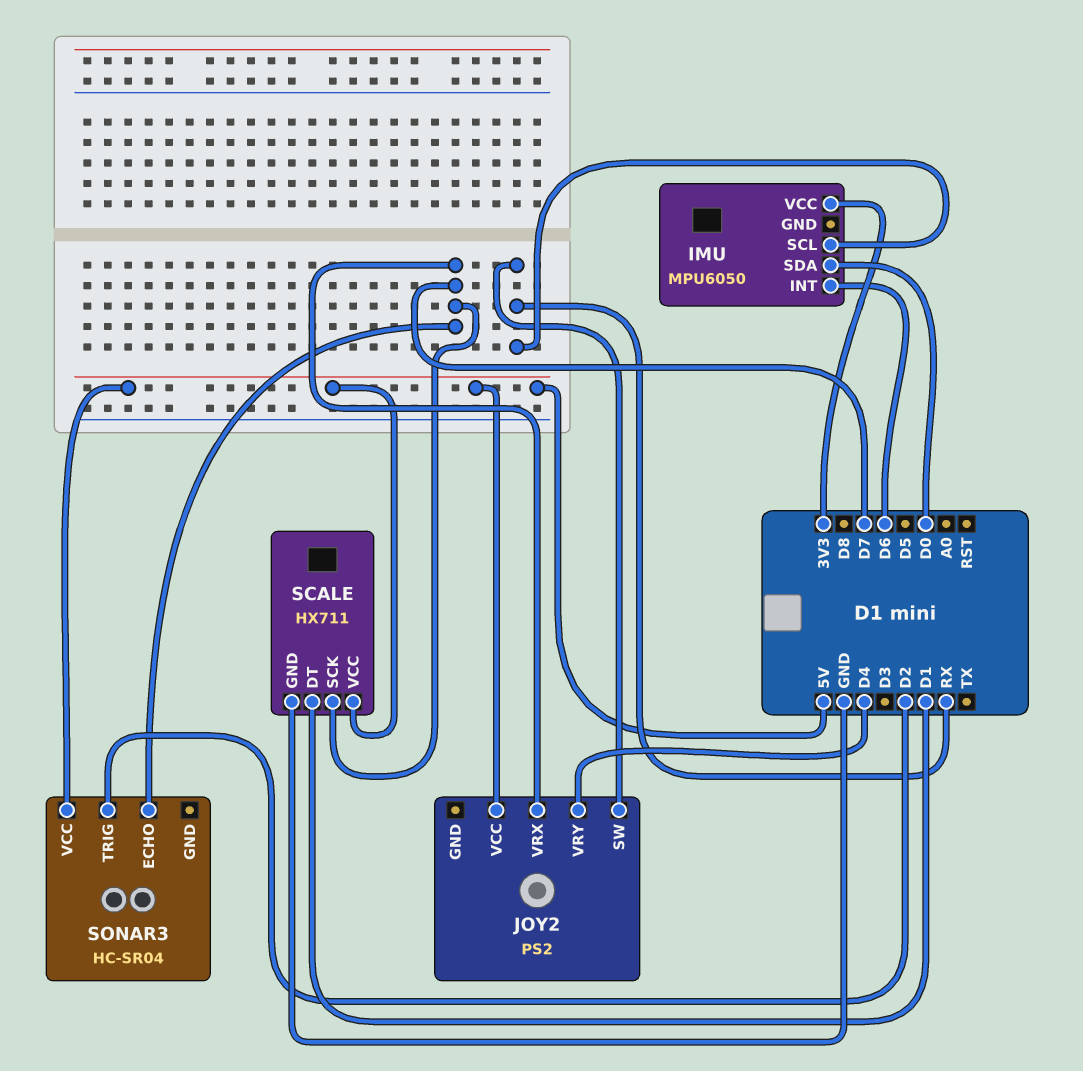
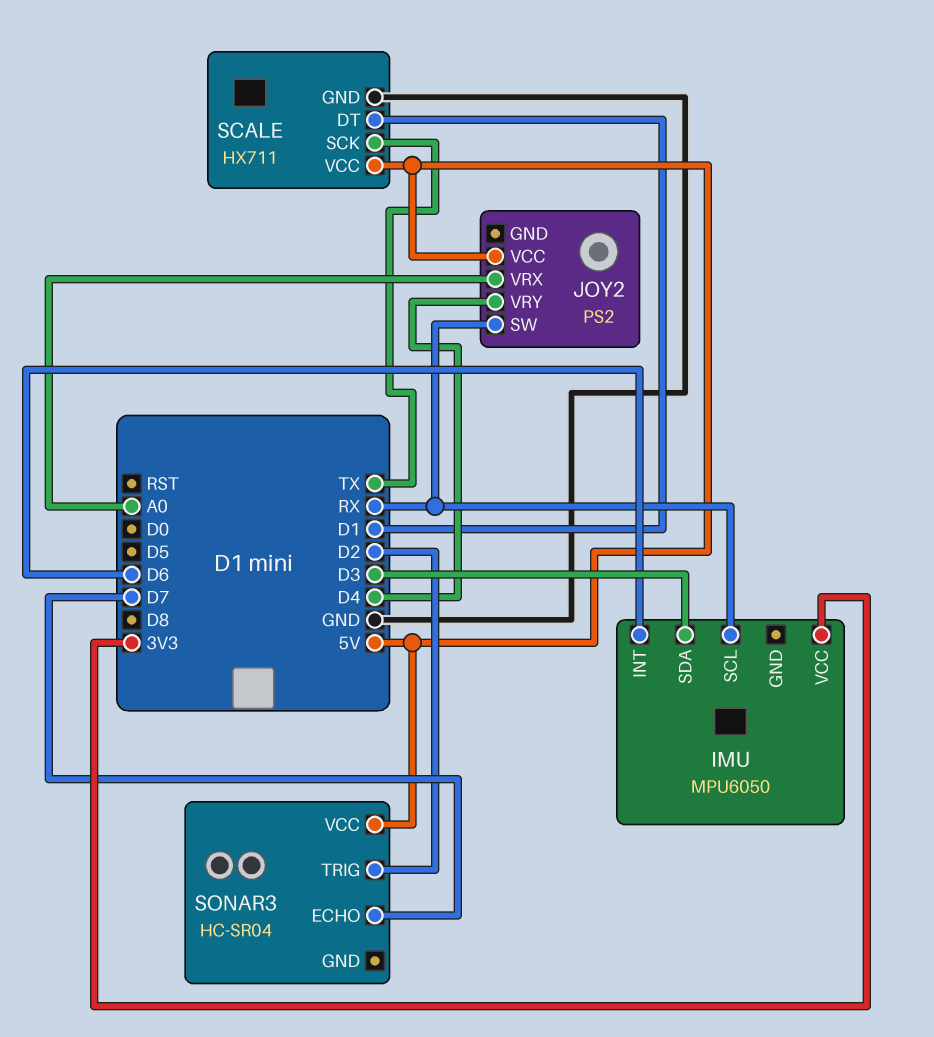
IMU pin SDA: D0 -> D3
JOY2 pin VRX: D7 -> A0
SCALE pin SCK: D7 -> TX

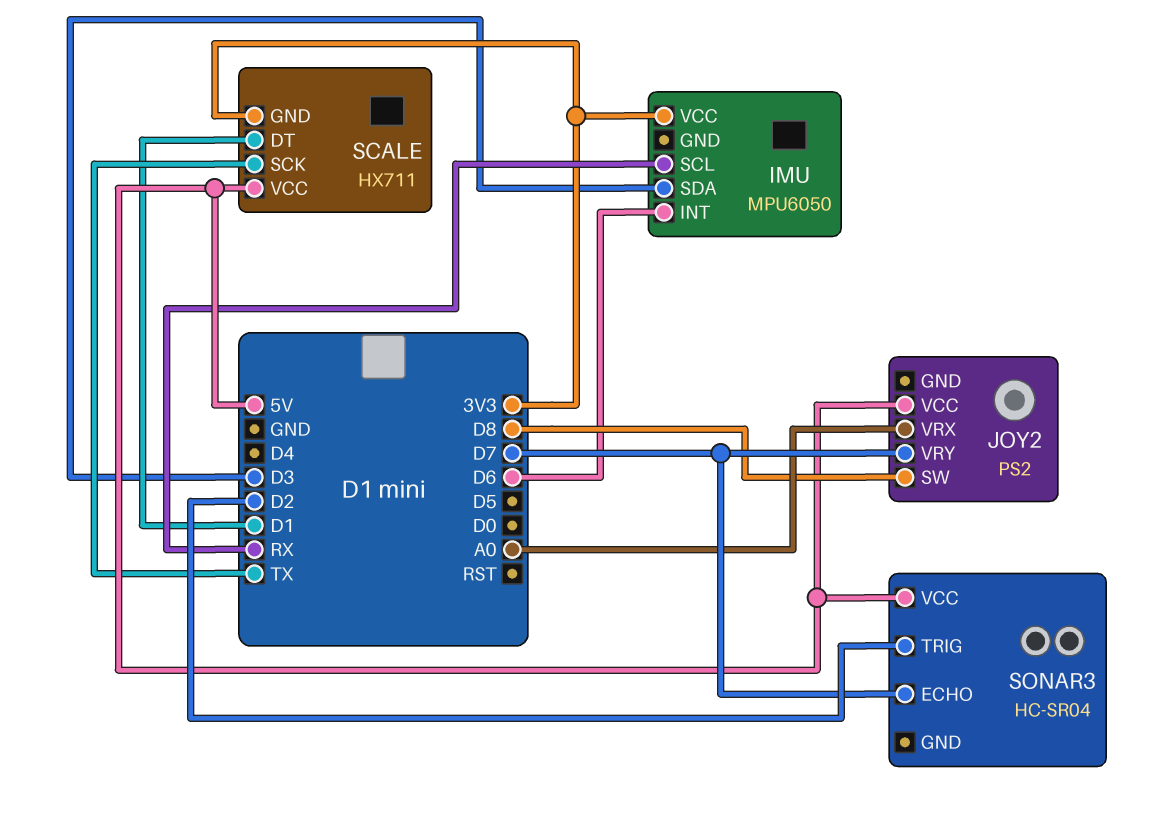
JOY2 pin SW: RX -> D8
JOY2 pin VRY: D4 -> D7
SCALE pin GND: GND -> 3V3

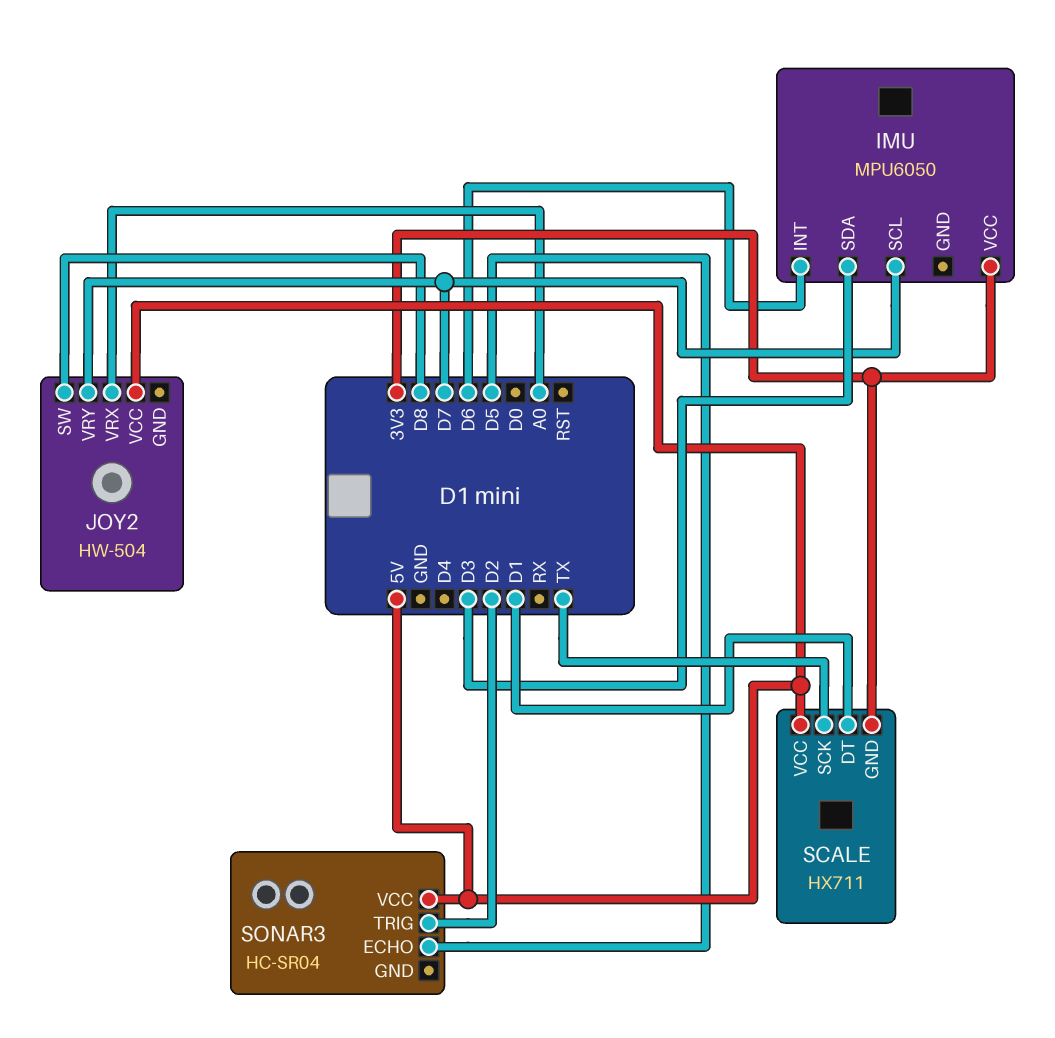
IMU pin SCL: RX -> D7
JOY2: PS2 -> HW-504
SONAR3 pin ECHO: D7 -> D5

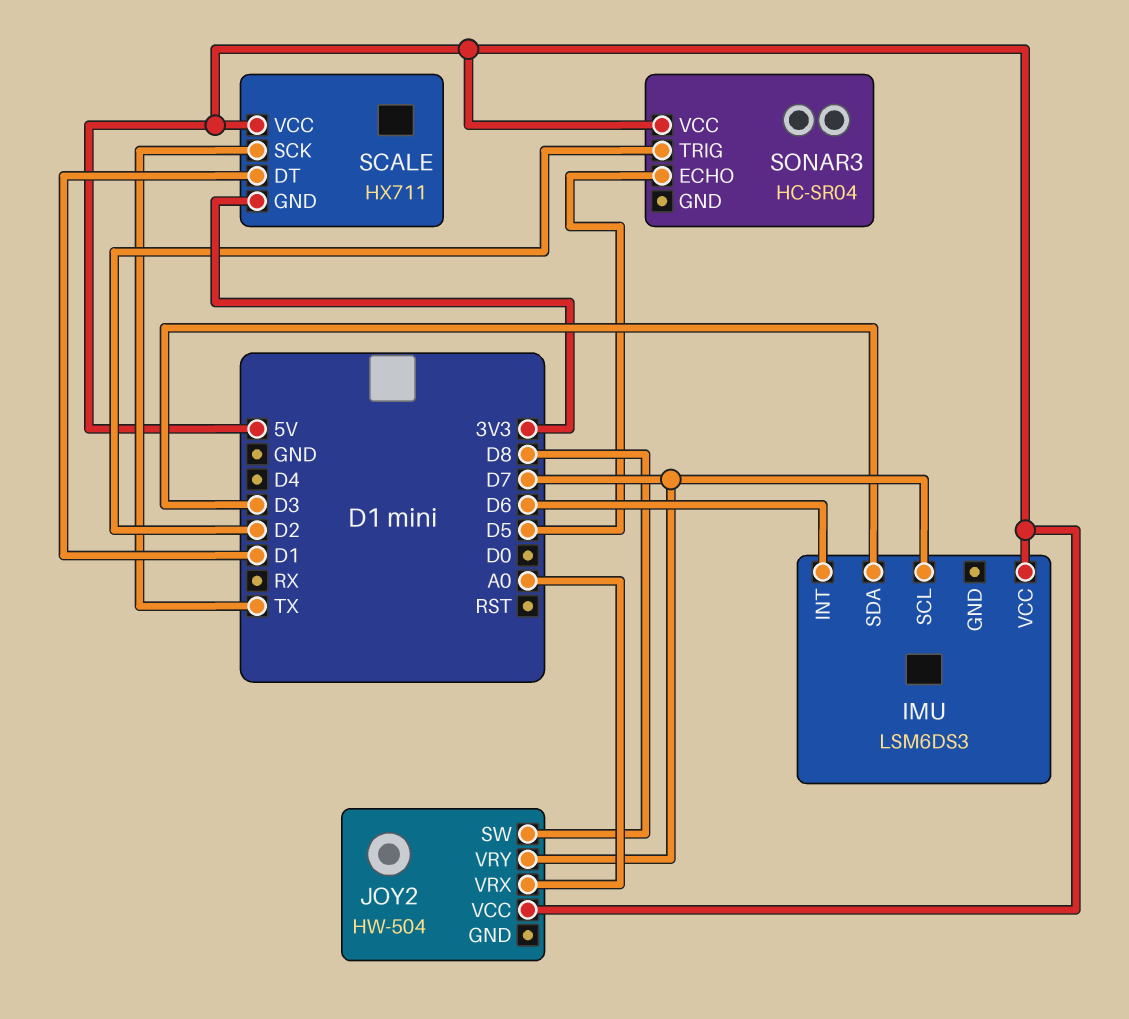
IMU: MPU6050 -> LSM6DS3
IMU pin VCC: 3V3 -> 5V

